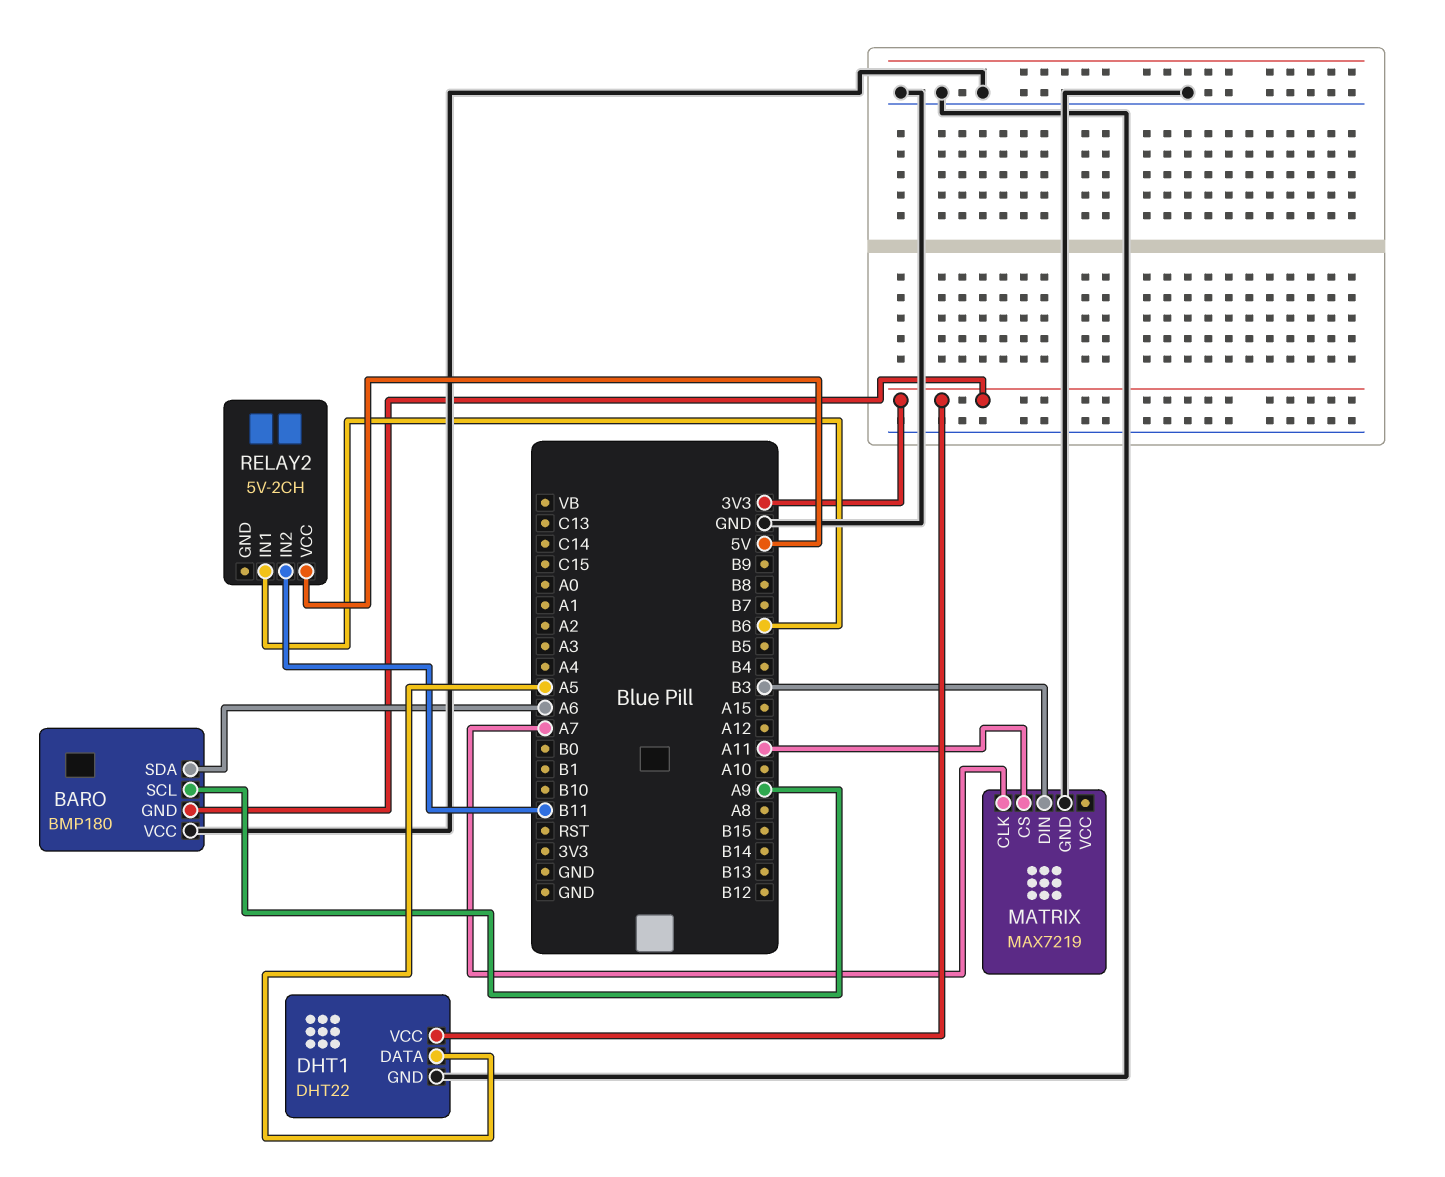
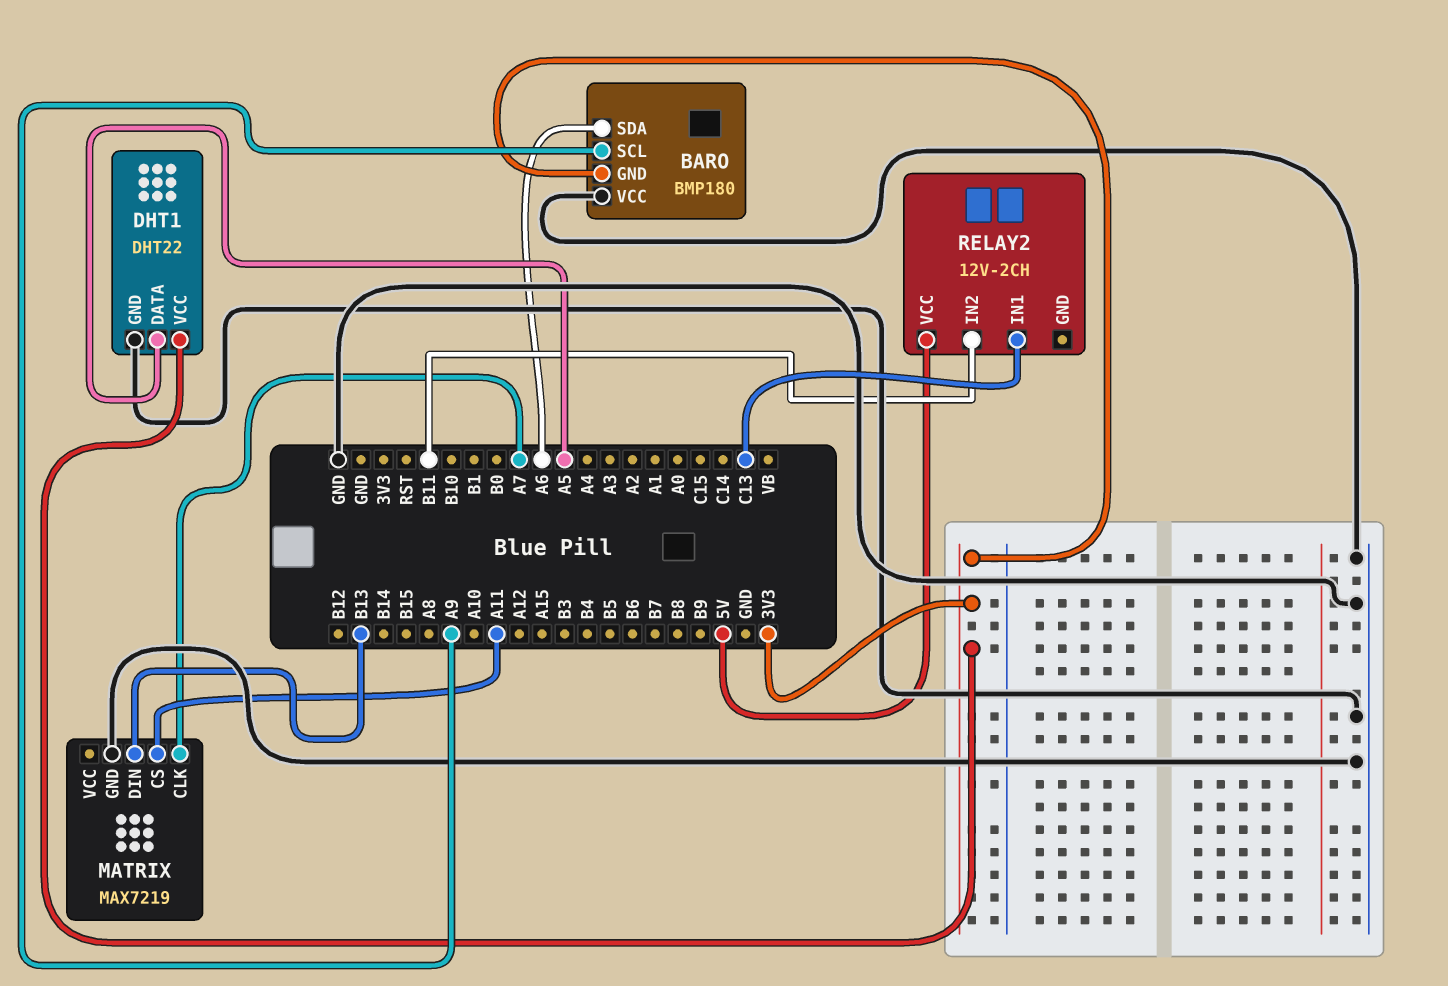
MATRIX pin DIN: B3 -> B13
RELAY2: 5V-2CH -> 12V-2CH
RELAY2 pin IN1: B6 -> C13

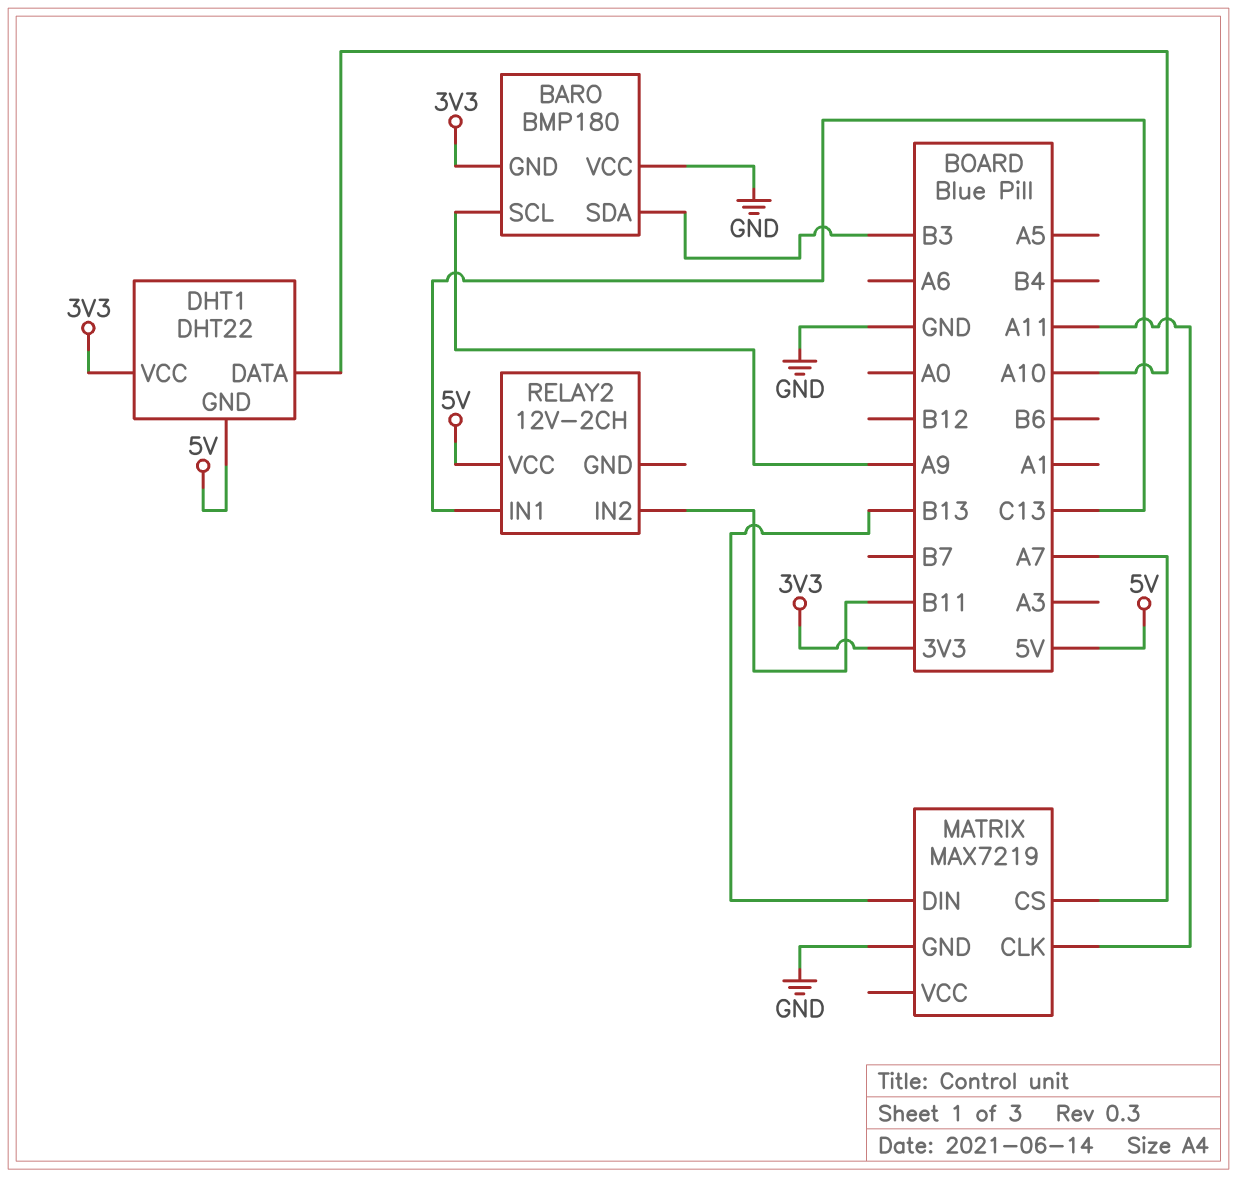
BARO pin SDA: A6 -> B3
DHT1 pin DATA: A5 -> A10
DHT1 pin GND: GND -> 5V
MATRIX pin CLK: A7 -> A11
MATRIX pin CS: A11 -> A7

